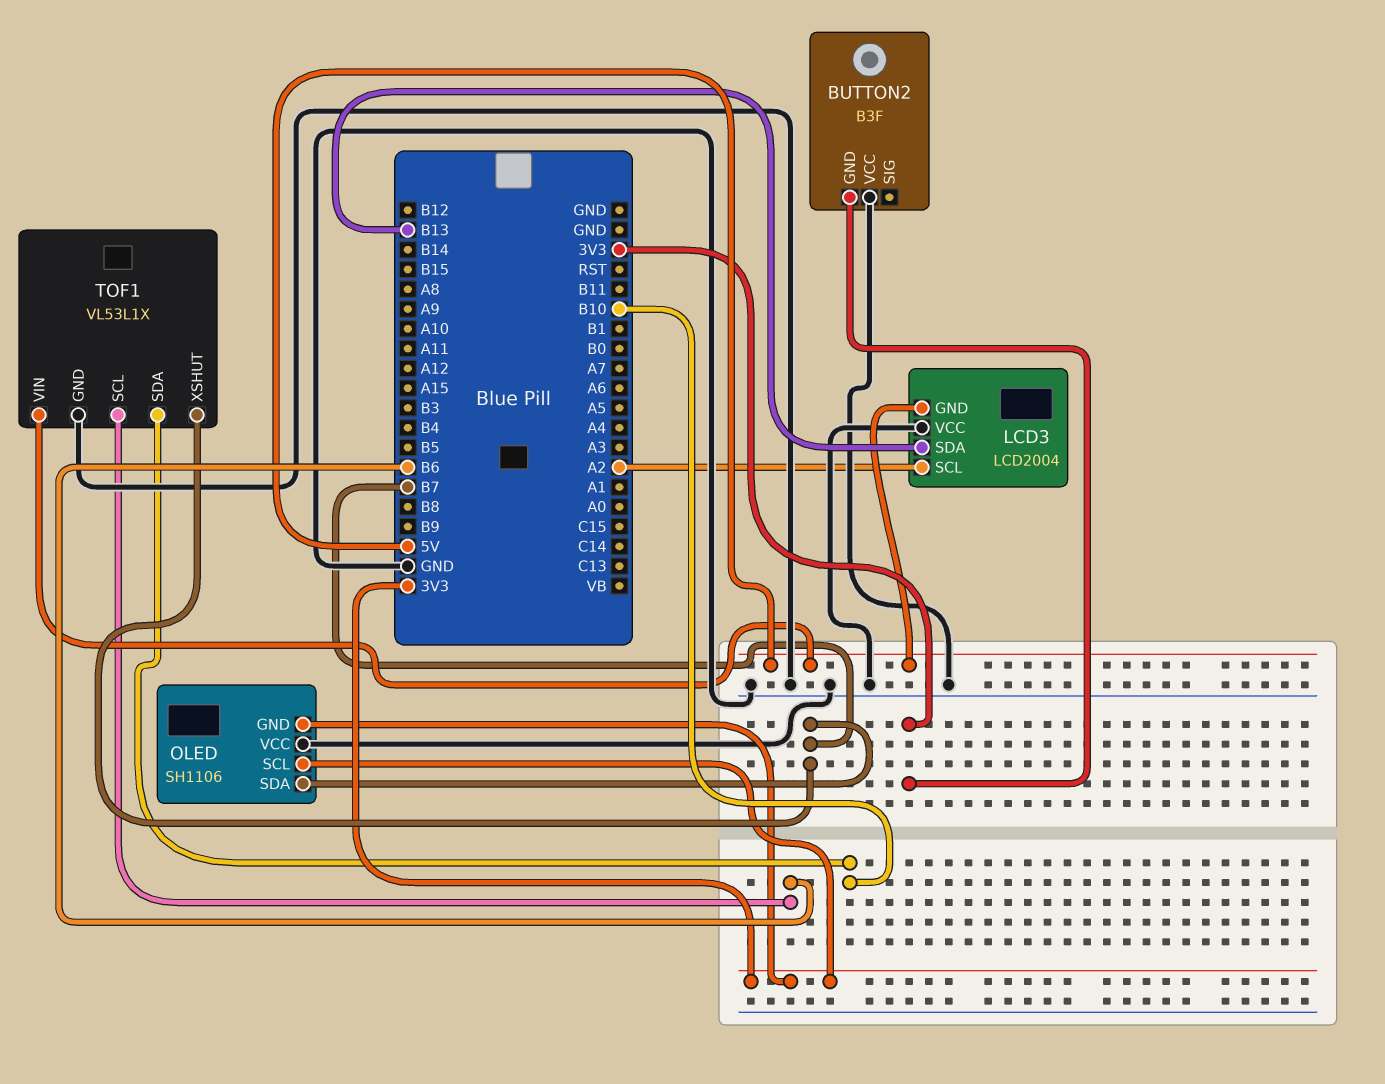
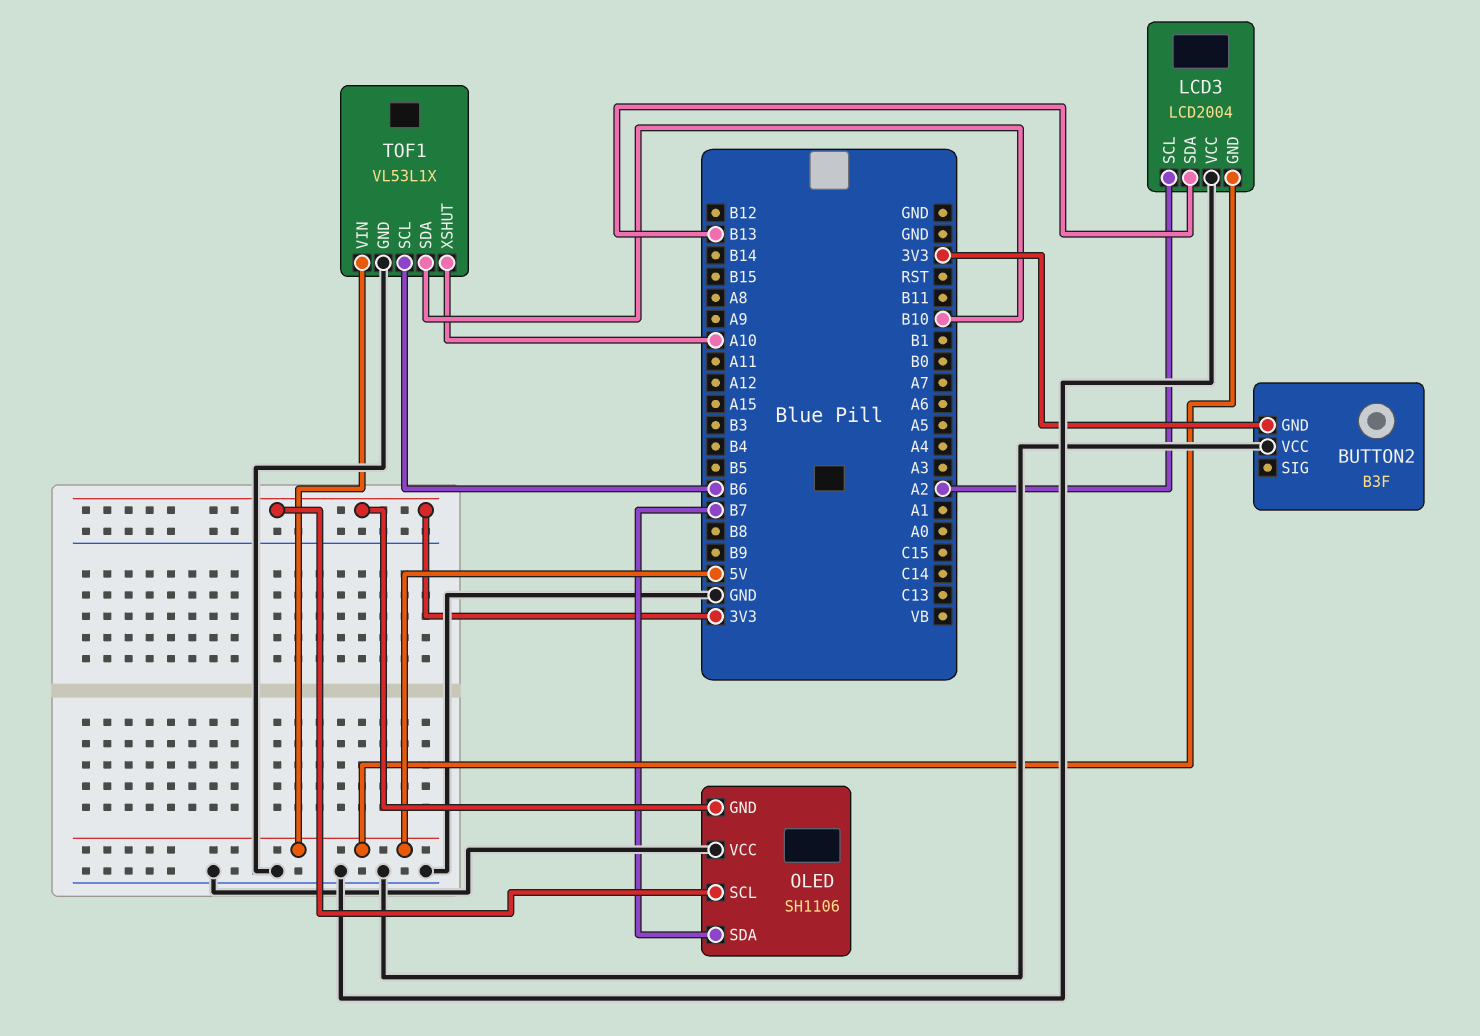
TOF1 pin XSHUT: B7 -> A10

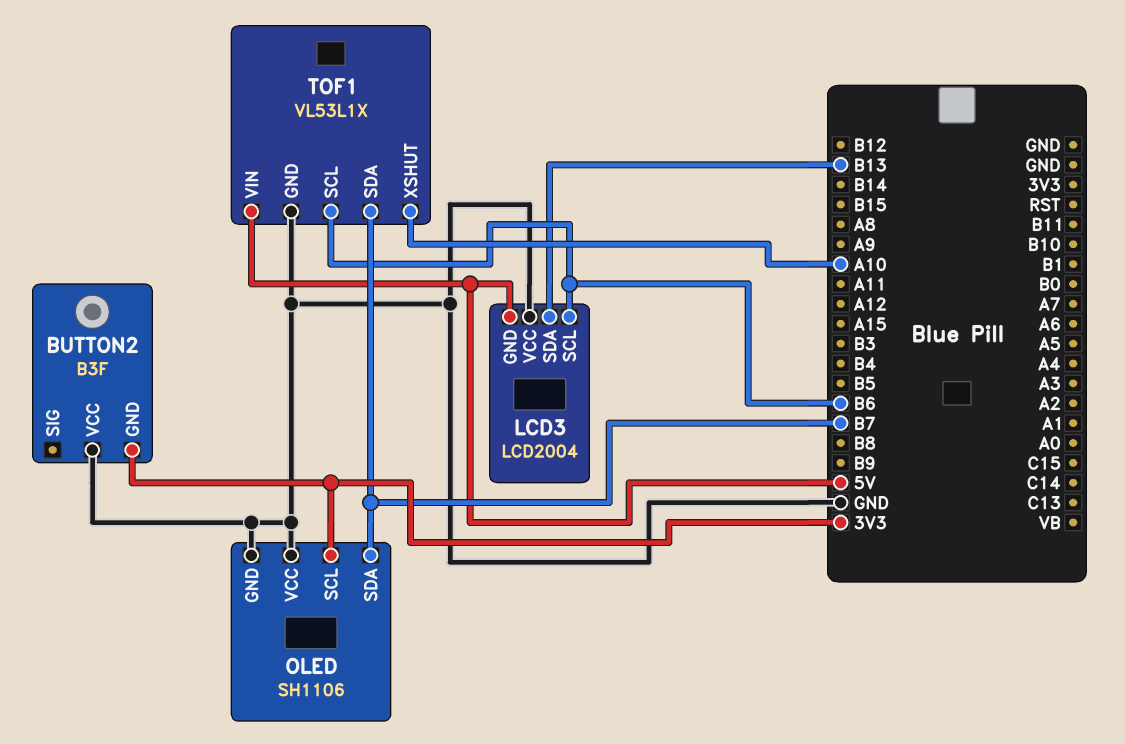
LCD3 pin SCL: A2 -> B6
OLED pin GND: 3V3 -> GND
TOF1 pin SDA: B10 -> B7

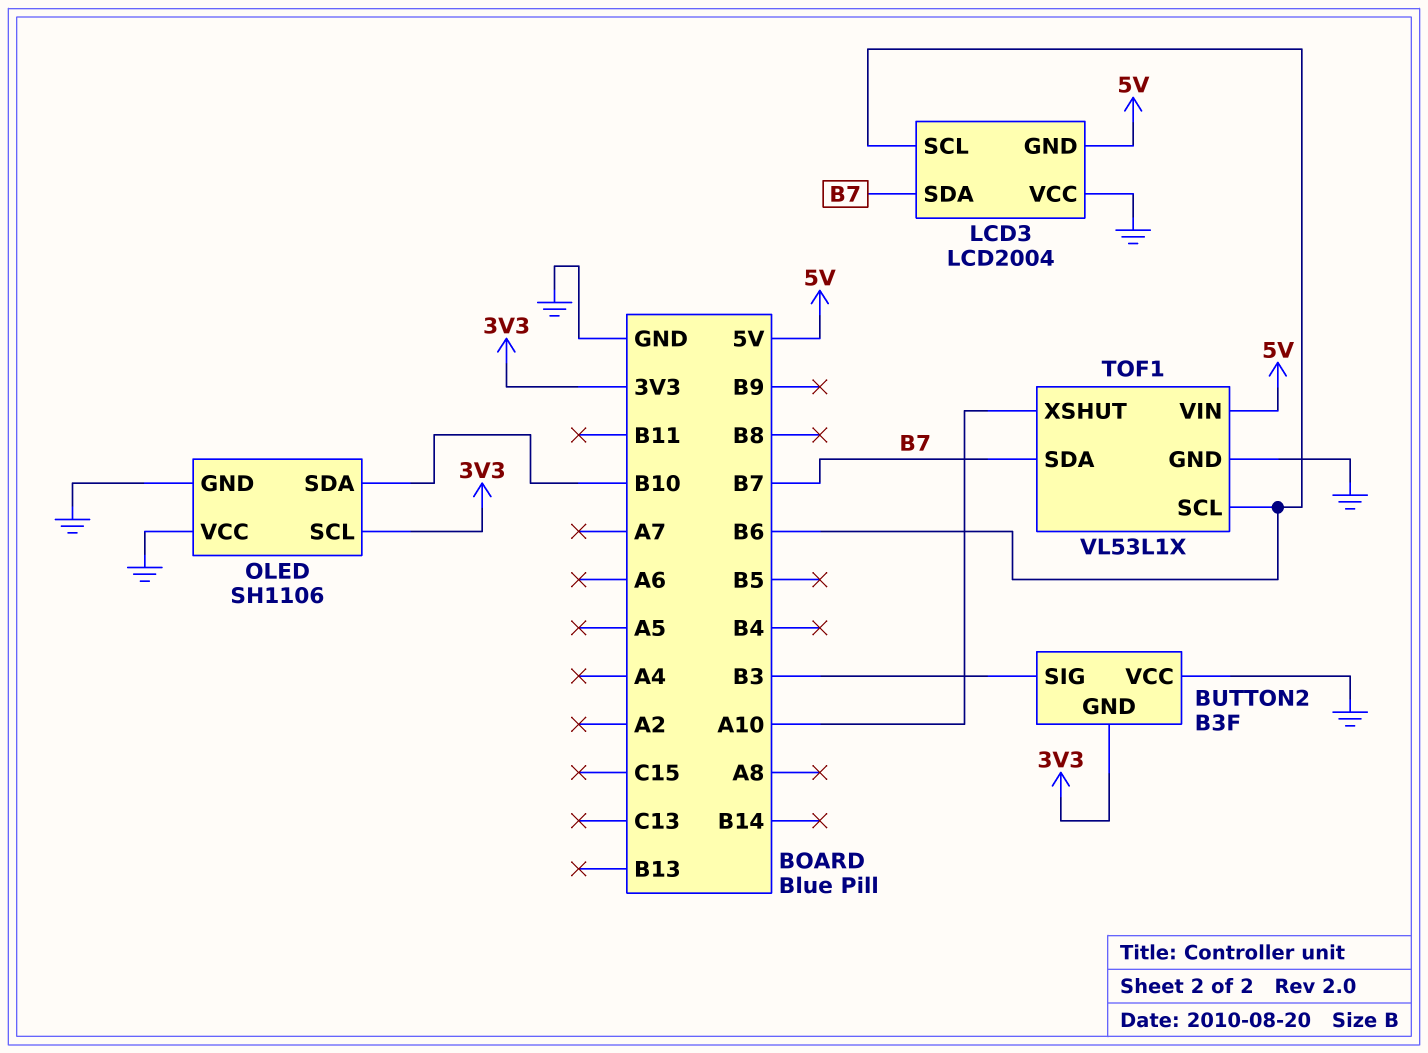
BUTTON2 pin SIG: none -> B3
LCD3 pin SDA: B13 -> B7
OLED pin SDA: B7 -> B10

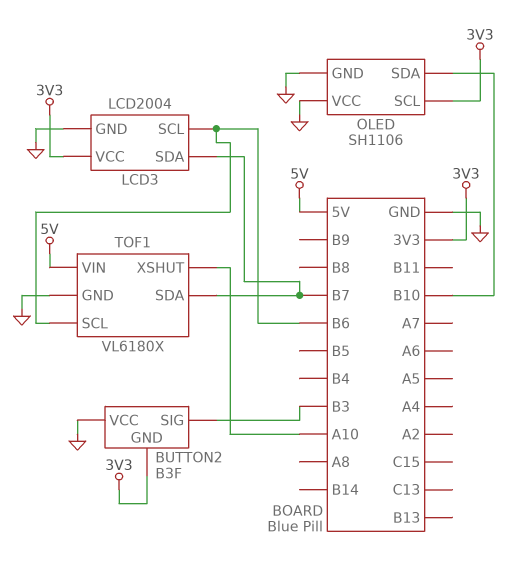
LCD3 pin GND: 5V -> GND
LCD3 pin VCC: GND -> 3V3
TOF1: VL53L1X -> VL6180X

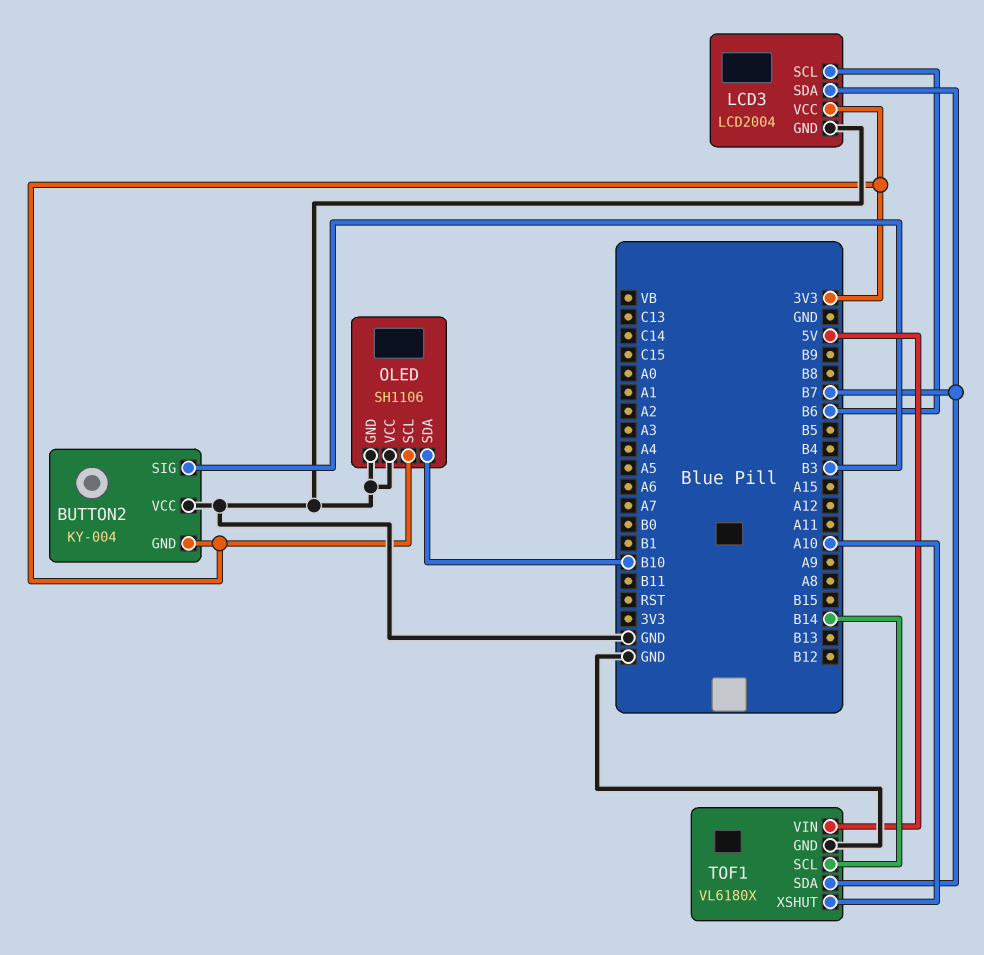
BUTTON2: B3F -> KY-004
TOF1 pin SCL: B6 -> B14

